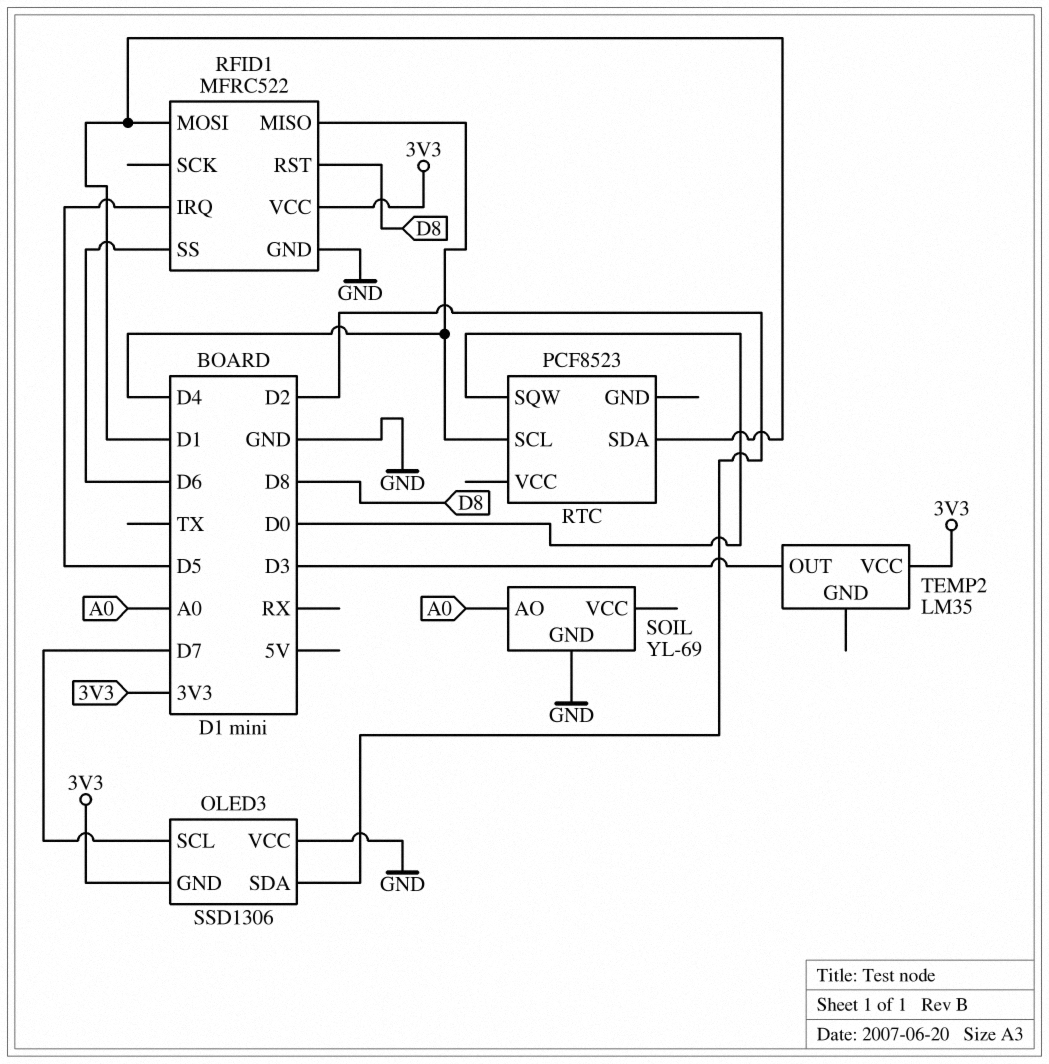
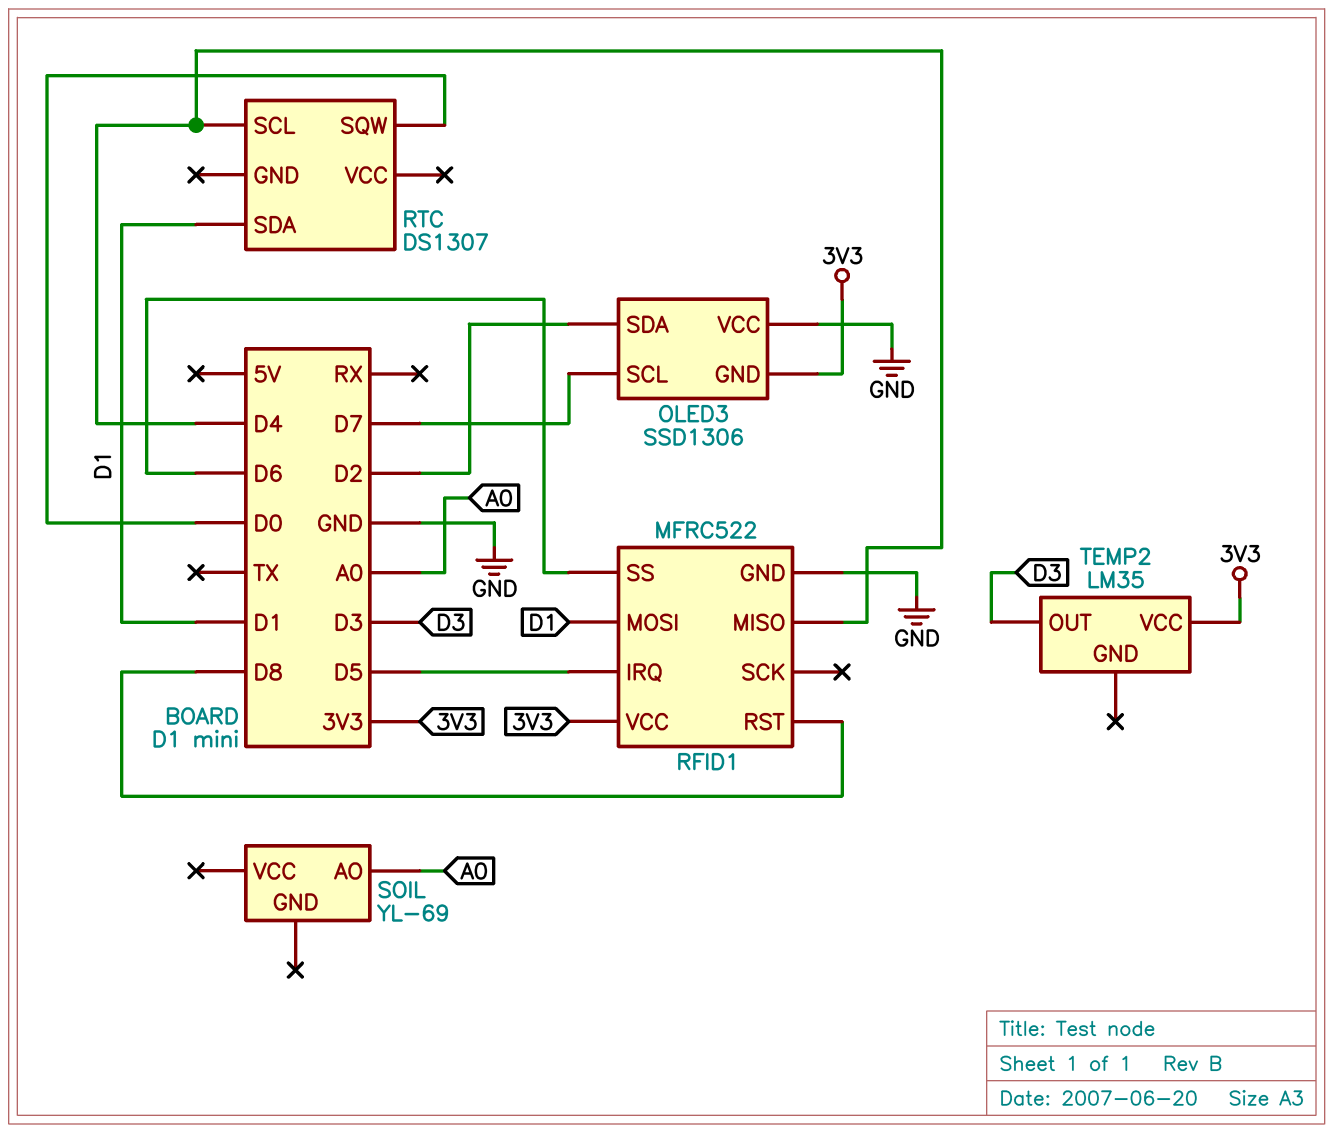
RTC: PCF8523 -> DS1307
SOIL pin GND: GND -> none

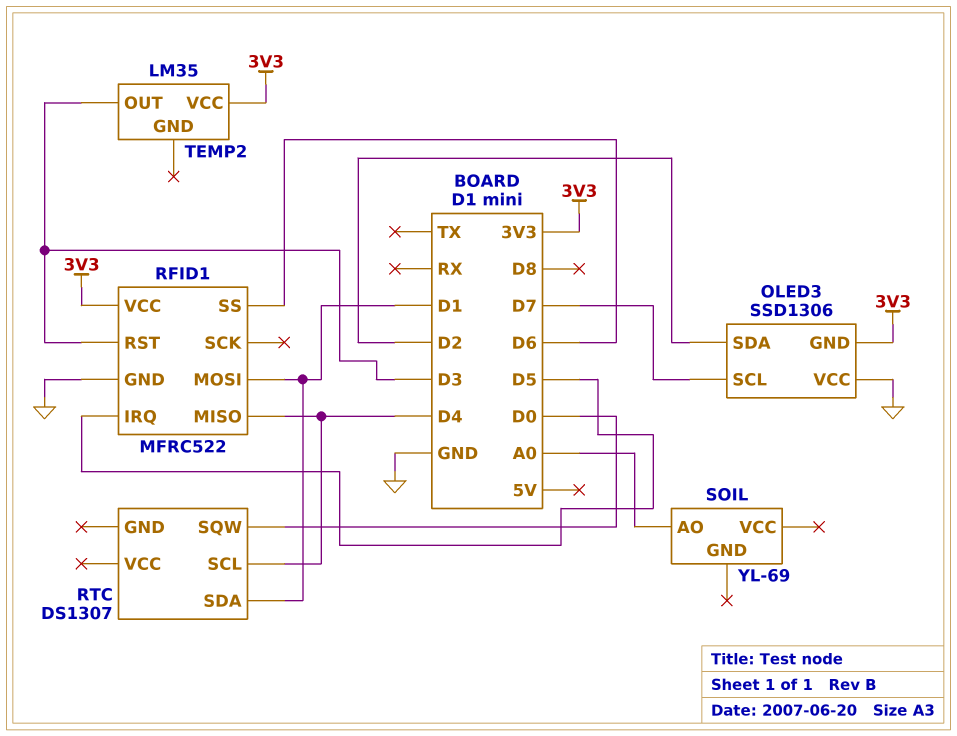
RFID1 pin RST: D8 -> D3

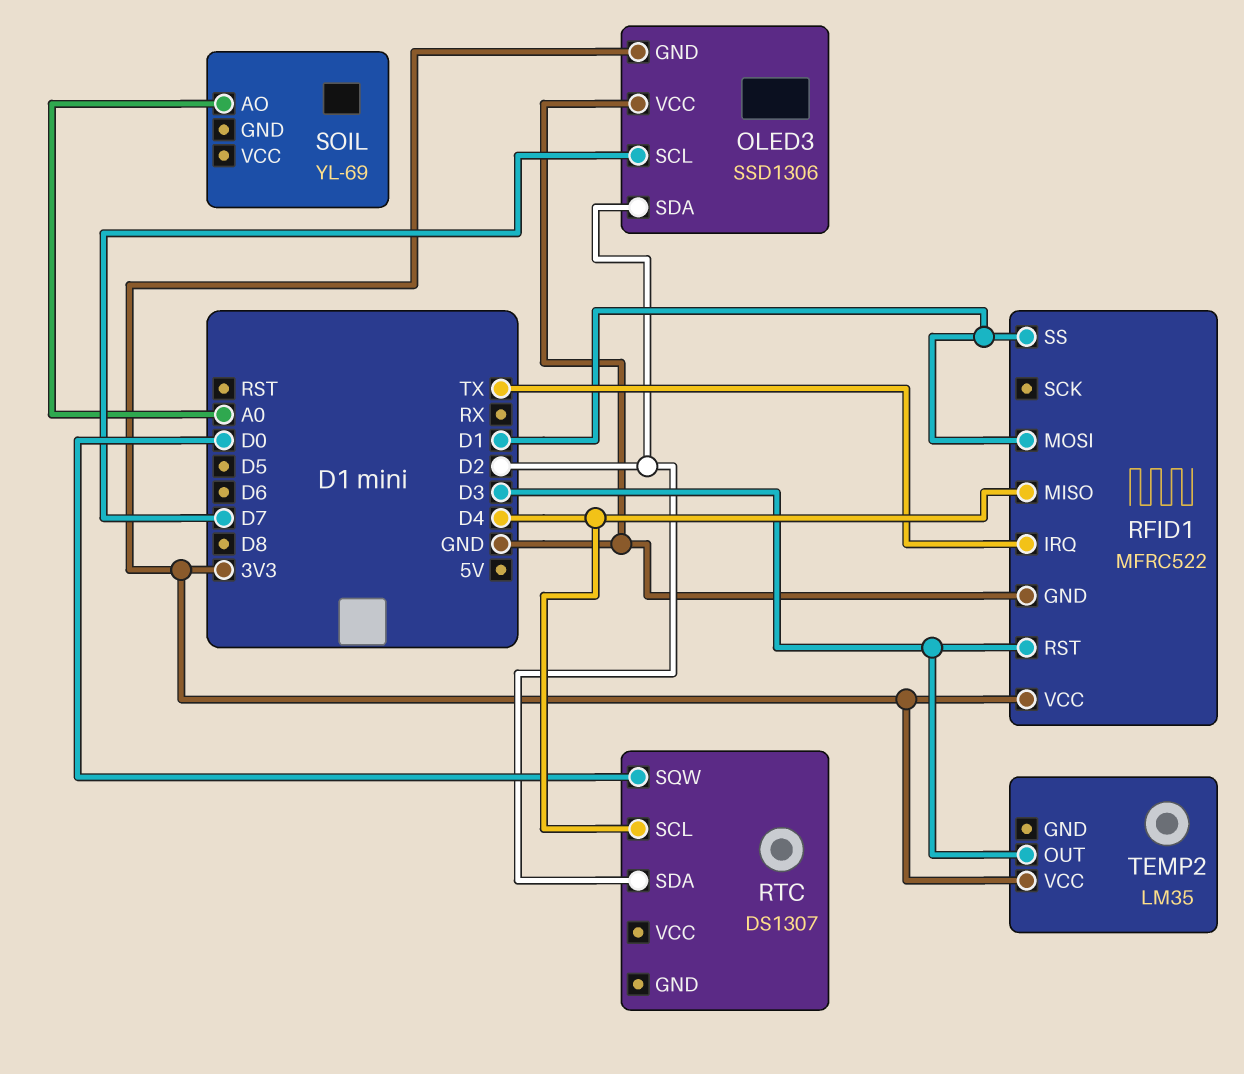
RFID1 pin IRQ: D5 -> TX
RFID1 pin SS: D6 -> D1
RTC pin SDA: D1 -> D2

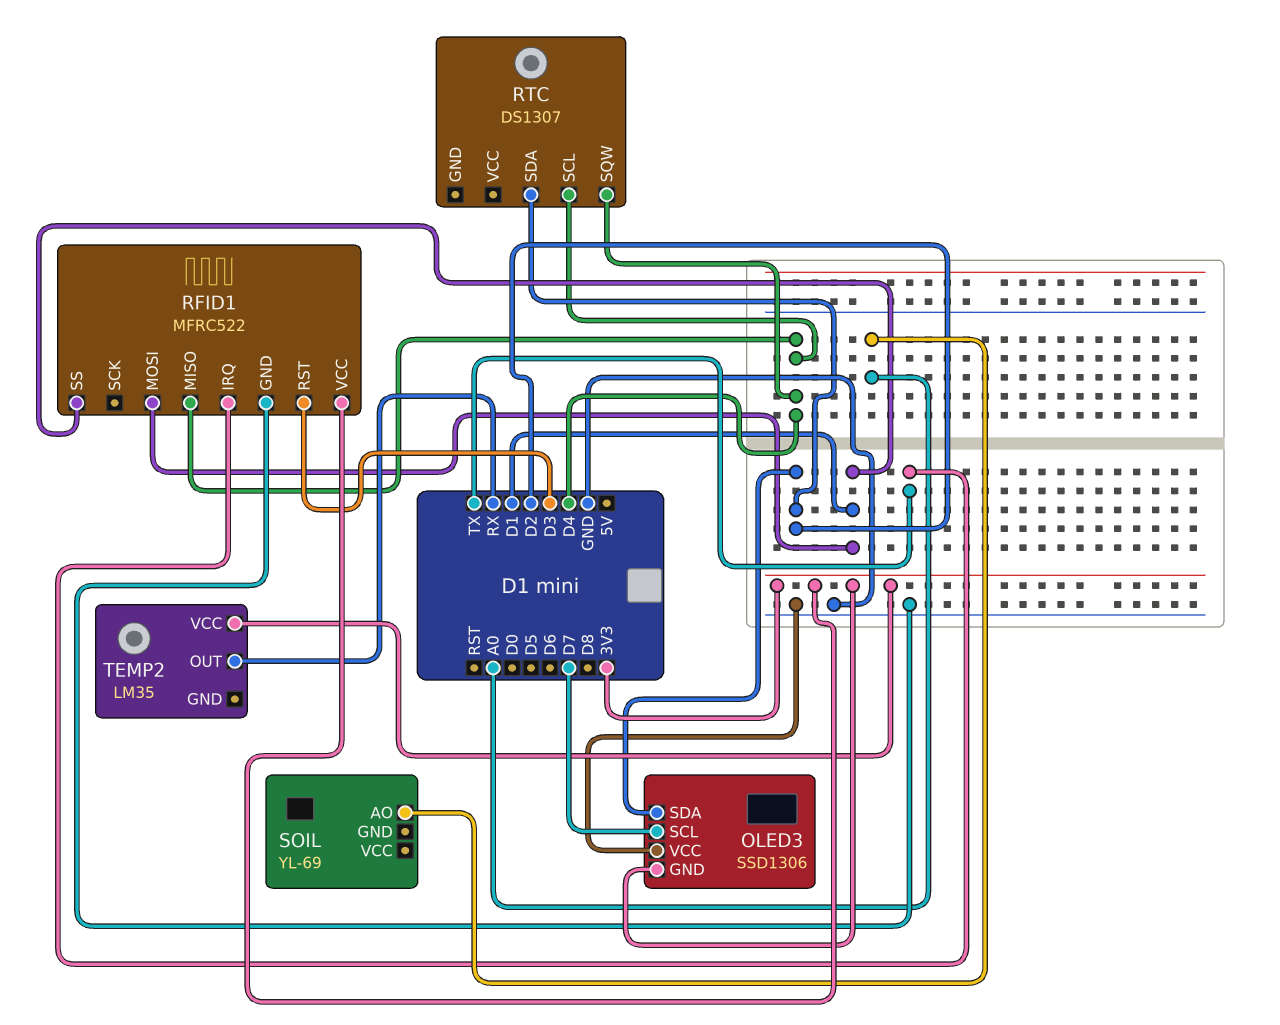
RTC pin SQW: D0 -> D4
TEMP2 pin OUT: D3 -> RX

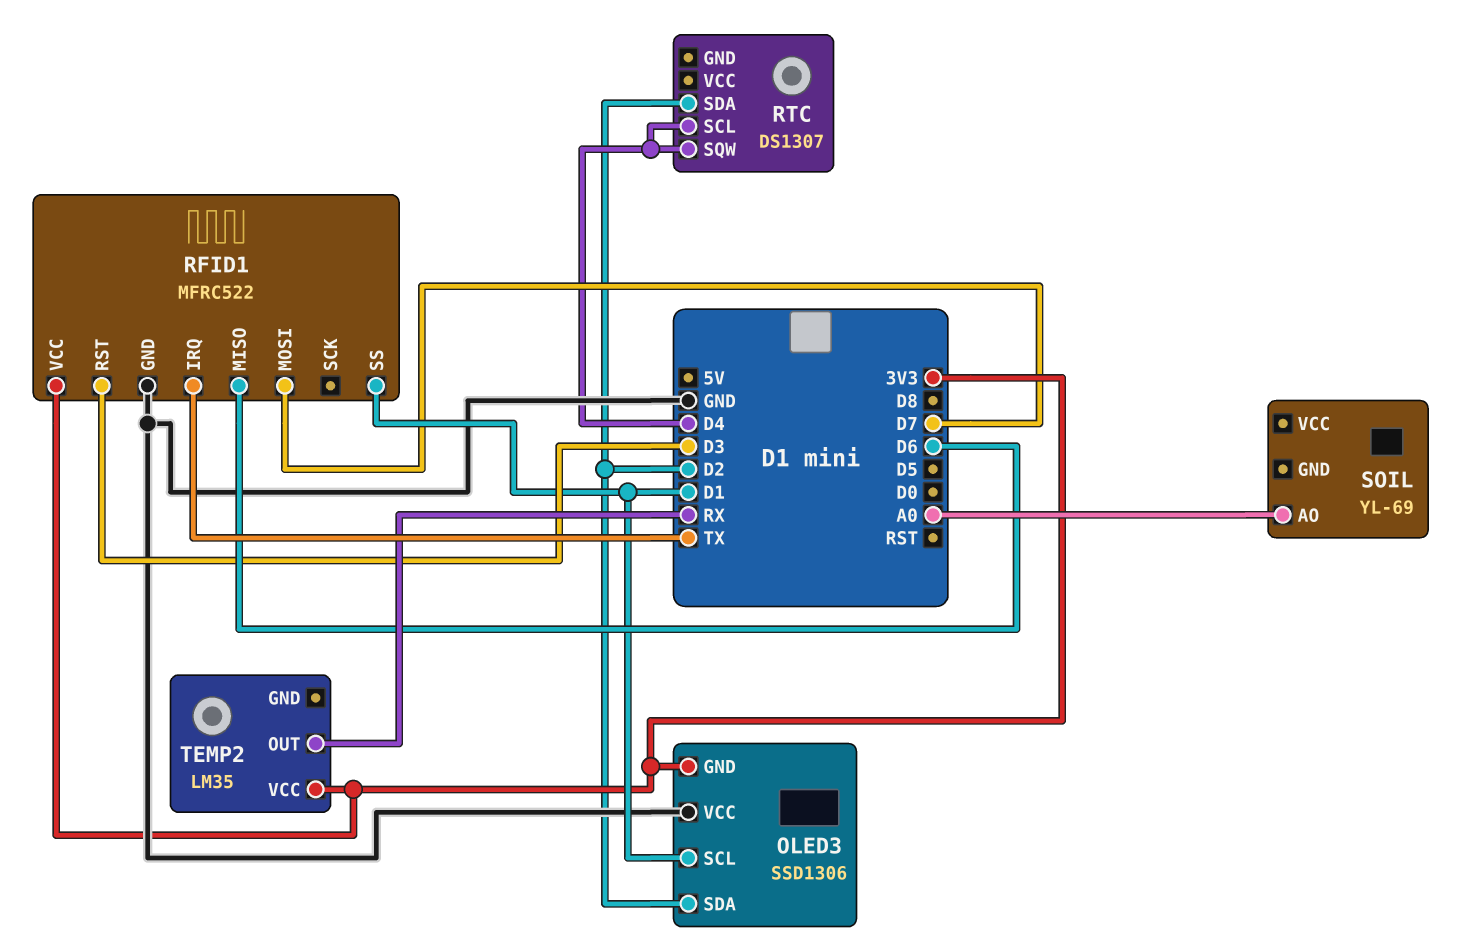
OLED3 pin SCL: D7 -> D1
RFID1 pin MISO: D4 -> D6
RFID1 pin MOSI: D1 -> D7

